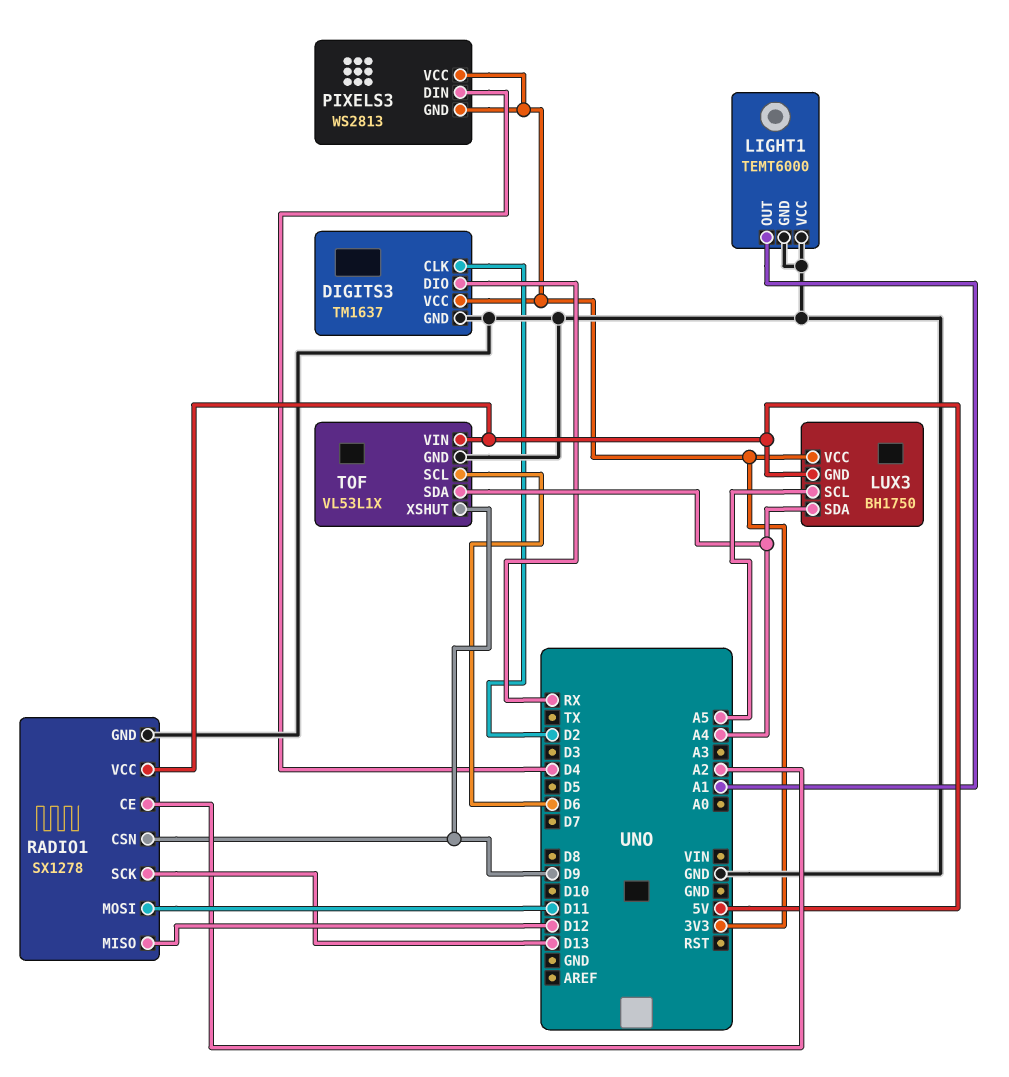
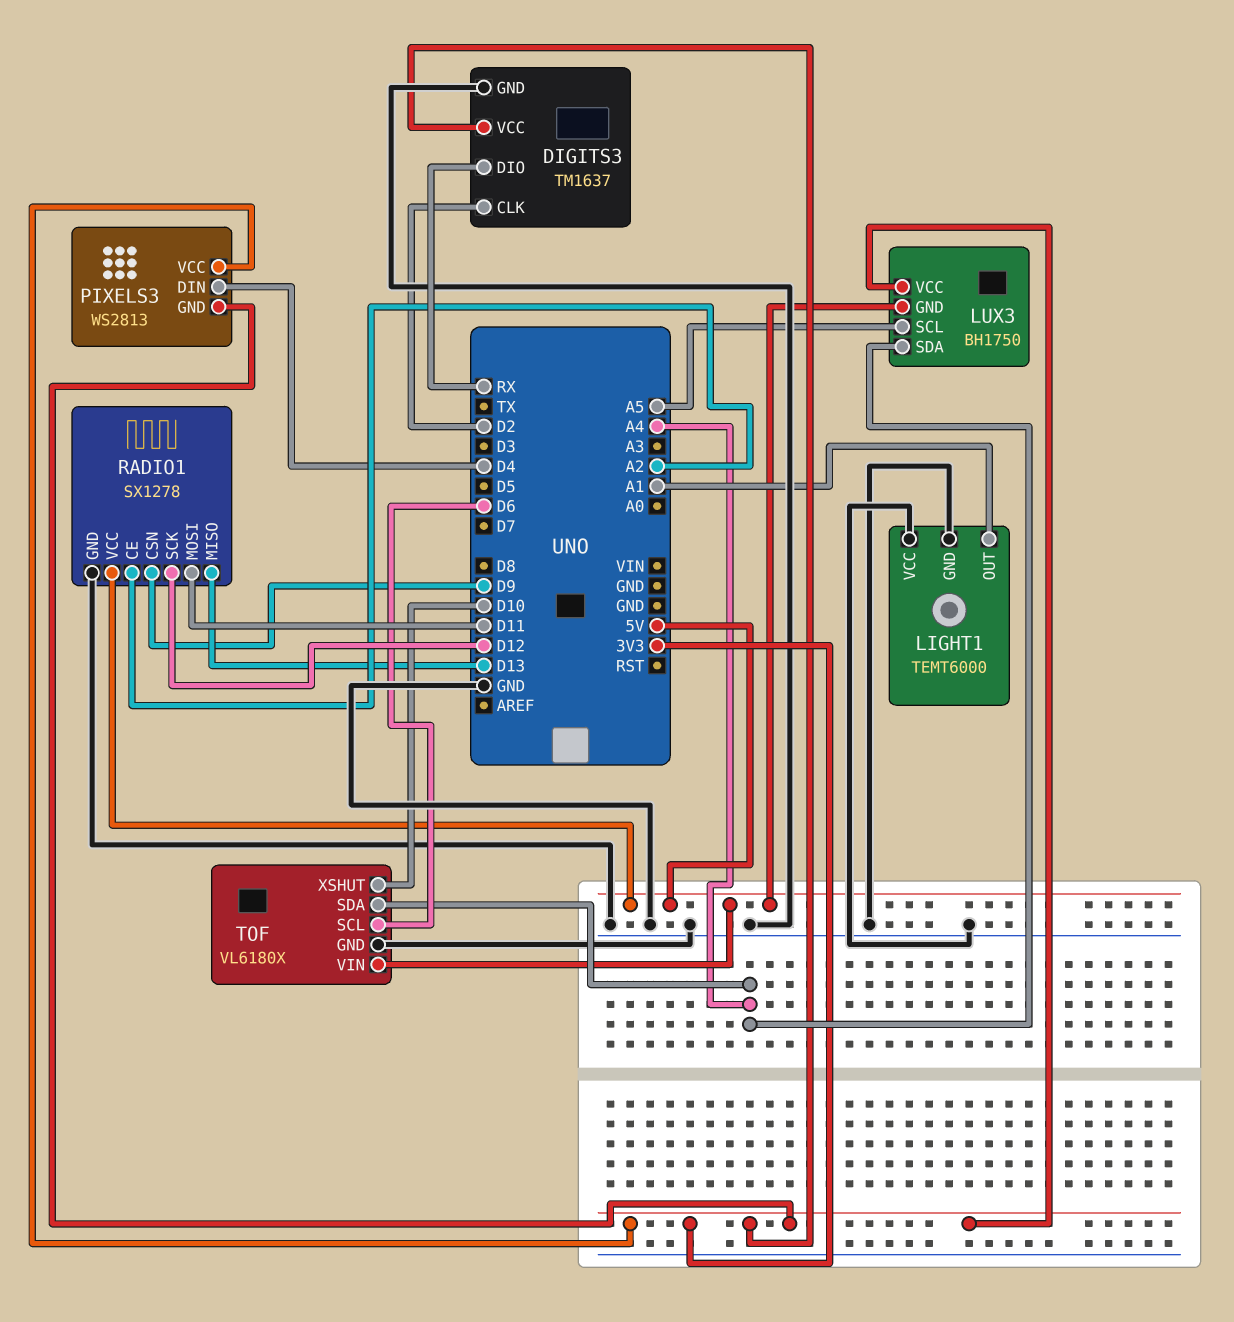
RADIO1 pin MISO: D12 -> D13
RADIO1 pin SCK: D13 -> D12
TOF: VL53L1X -> VL6180X
TOF pin XSHUT: D9 -> D10

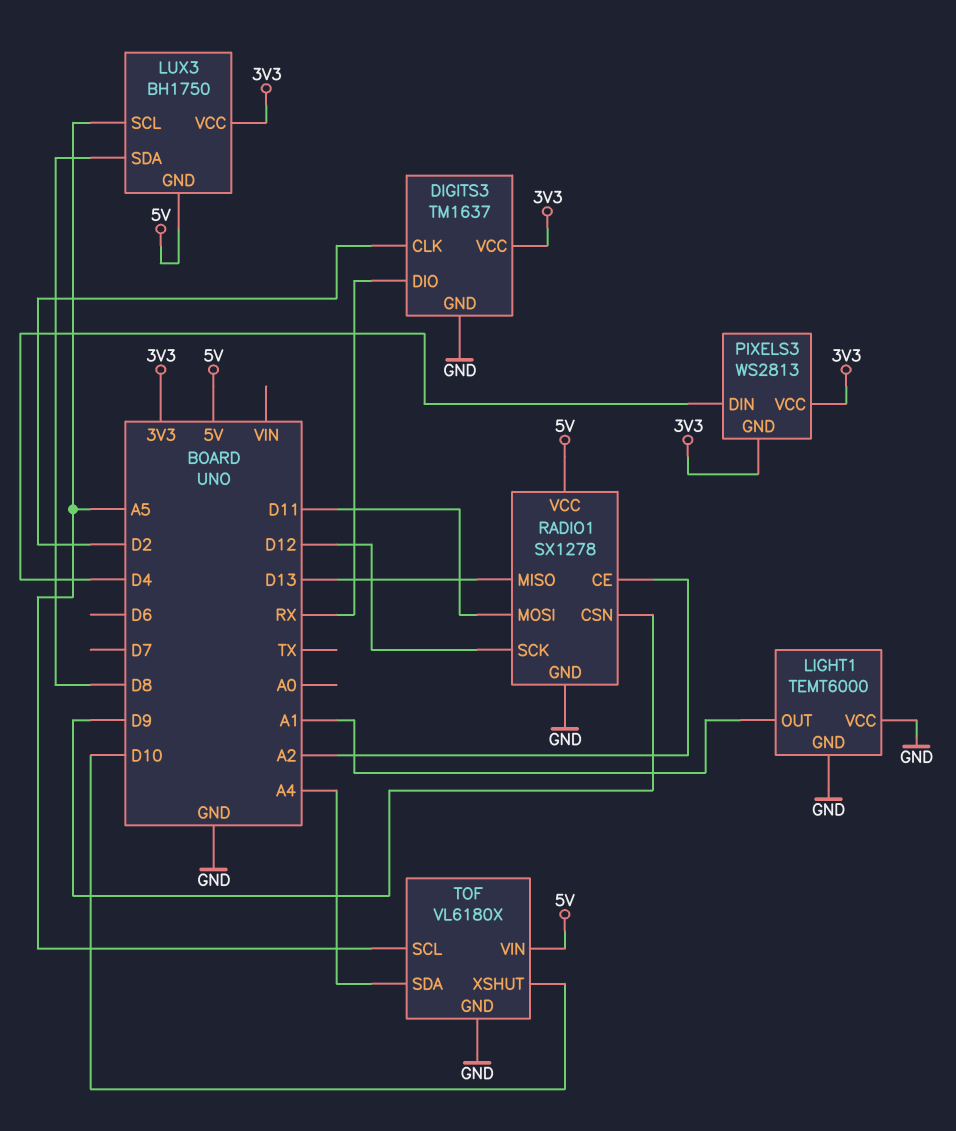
LUX3 pin SDA: A4 -> D8
TOF pin SCL: D6 -> A5

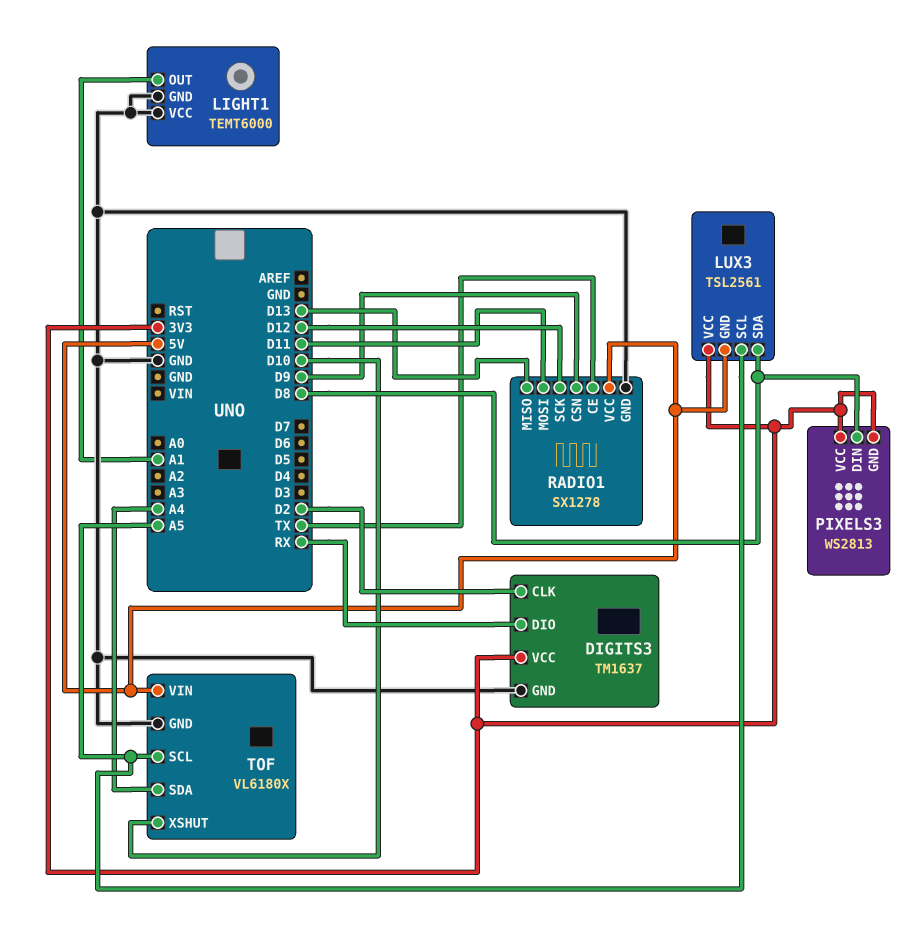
LUX3: BH1750 -> TSL2561
PIXELS3 pin DIN: D4 -> D8
RADIO1 pin CE: A2 -> TX

